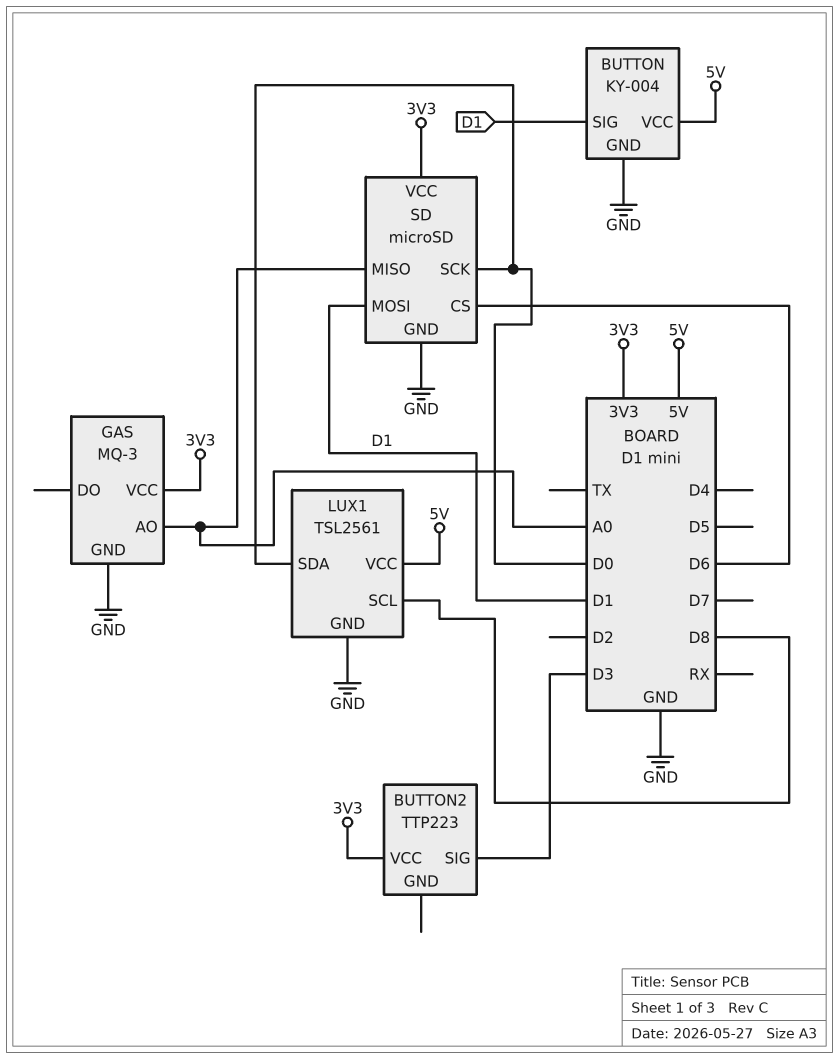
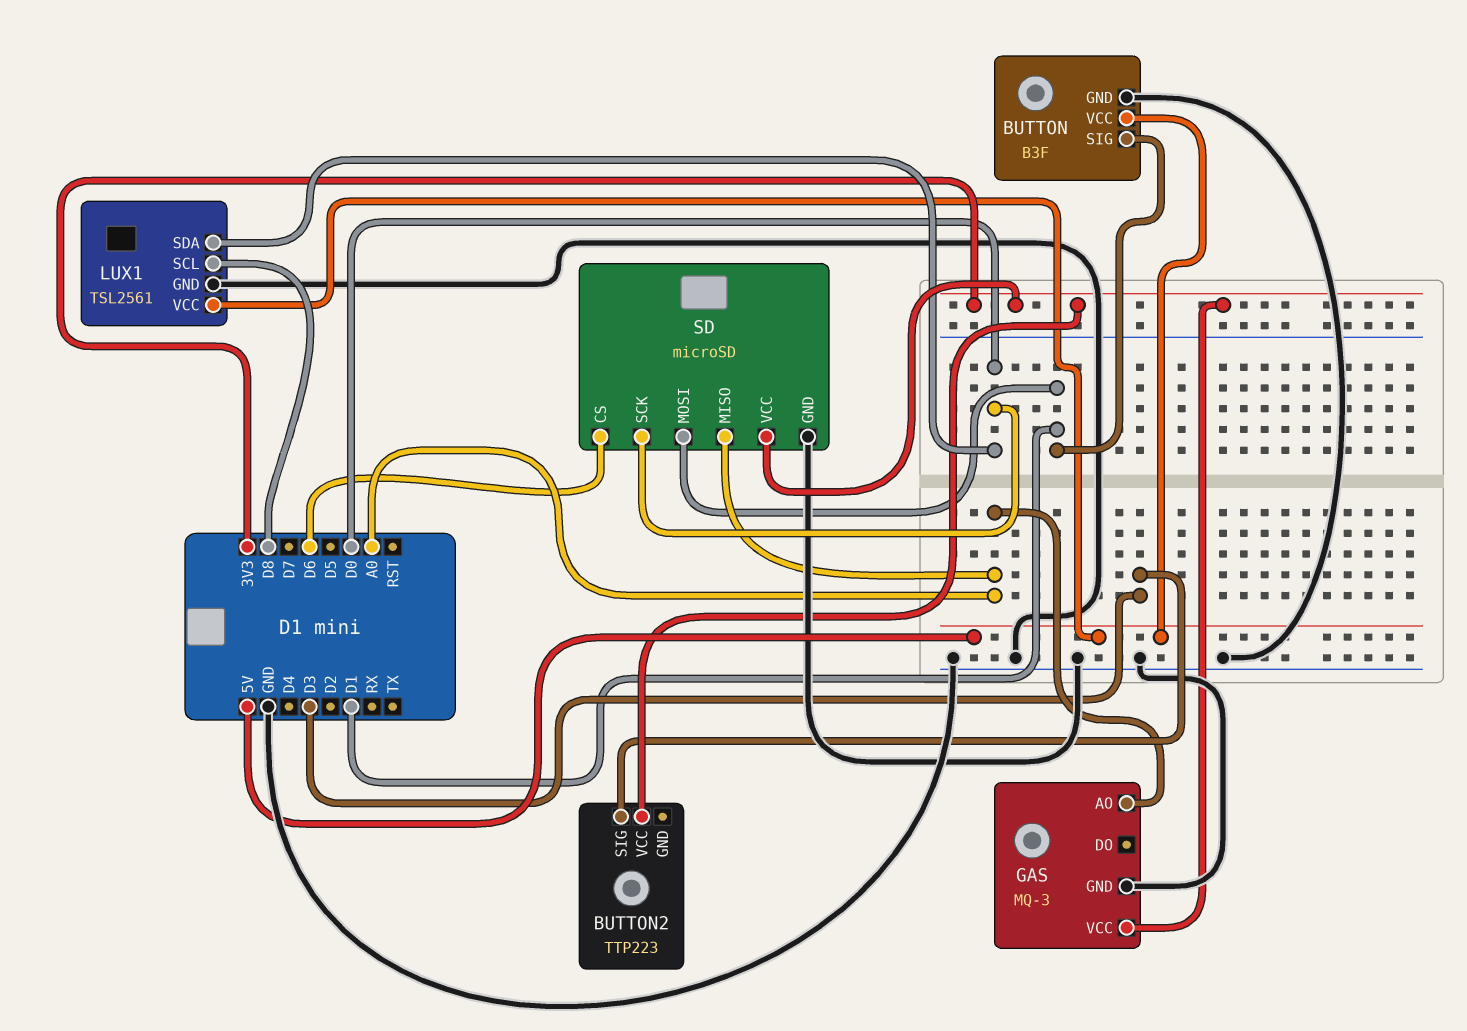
BUTTON: KY-004 -> B3F

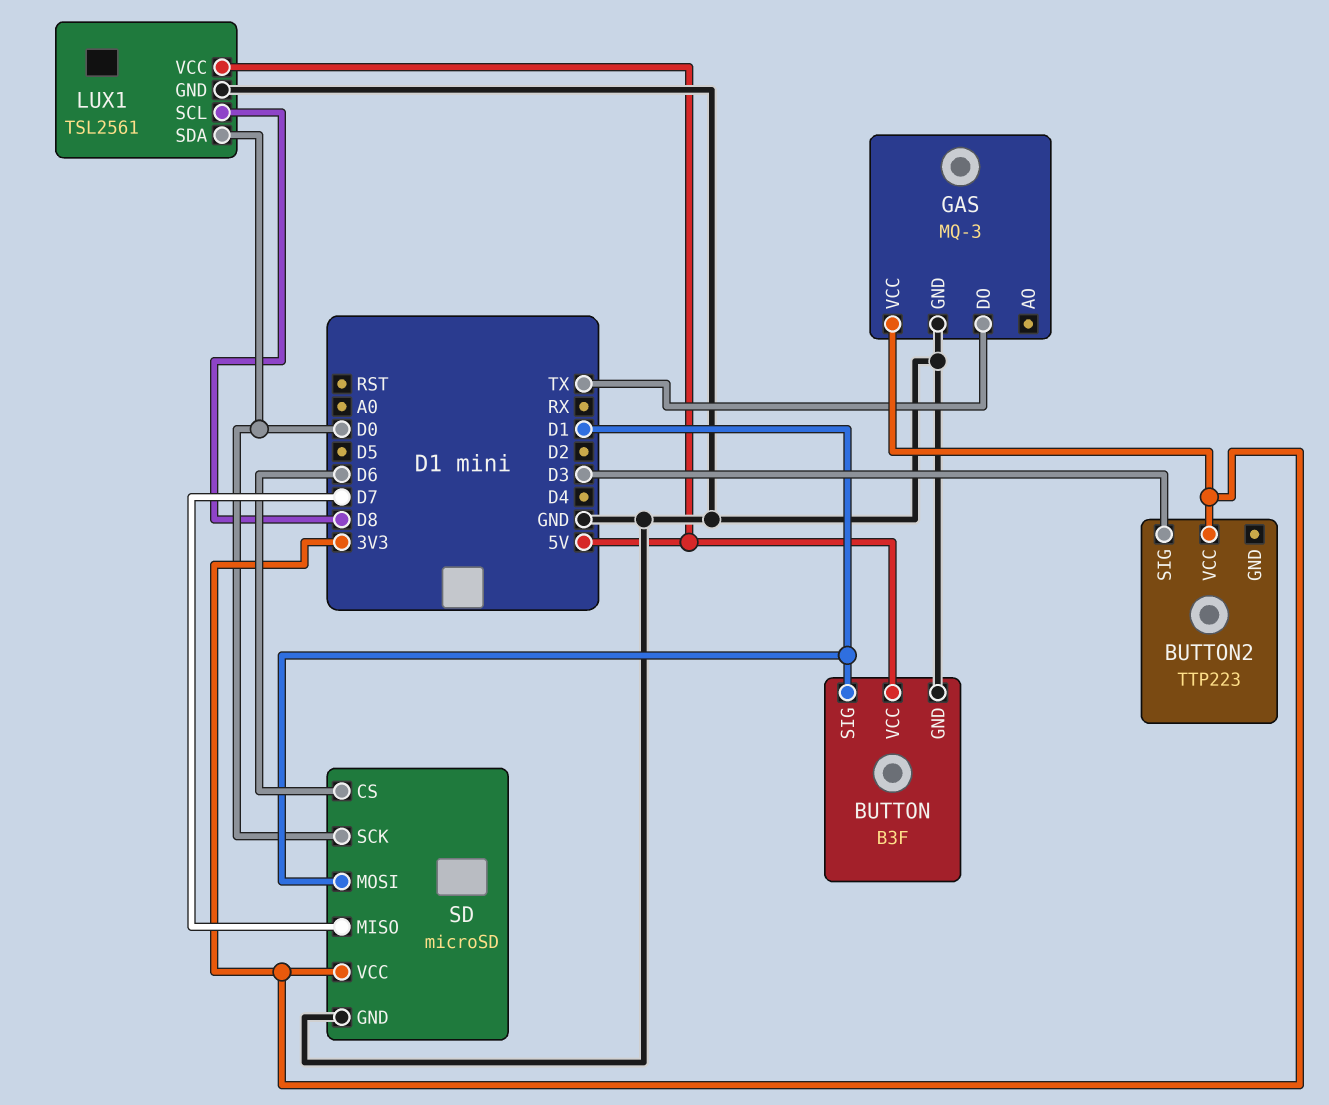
GAS pin AO: A0 -> none
GAS pin DO: none -> TX
SD pin MISO: A0 -> D7

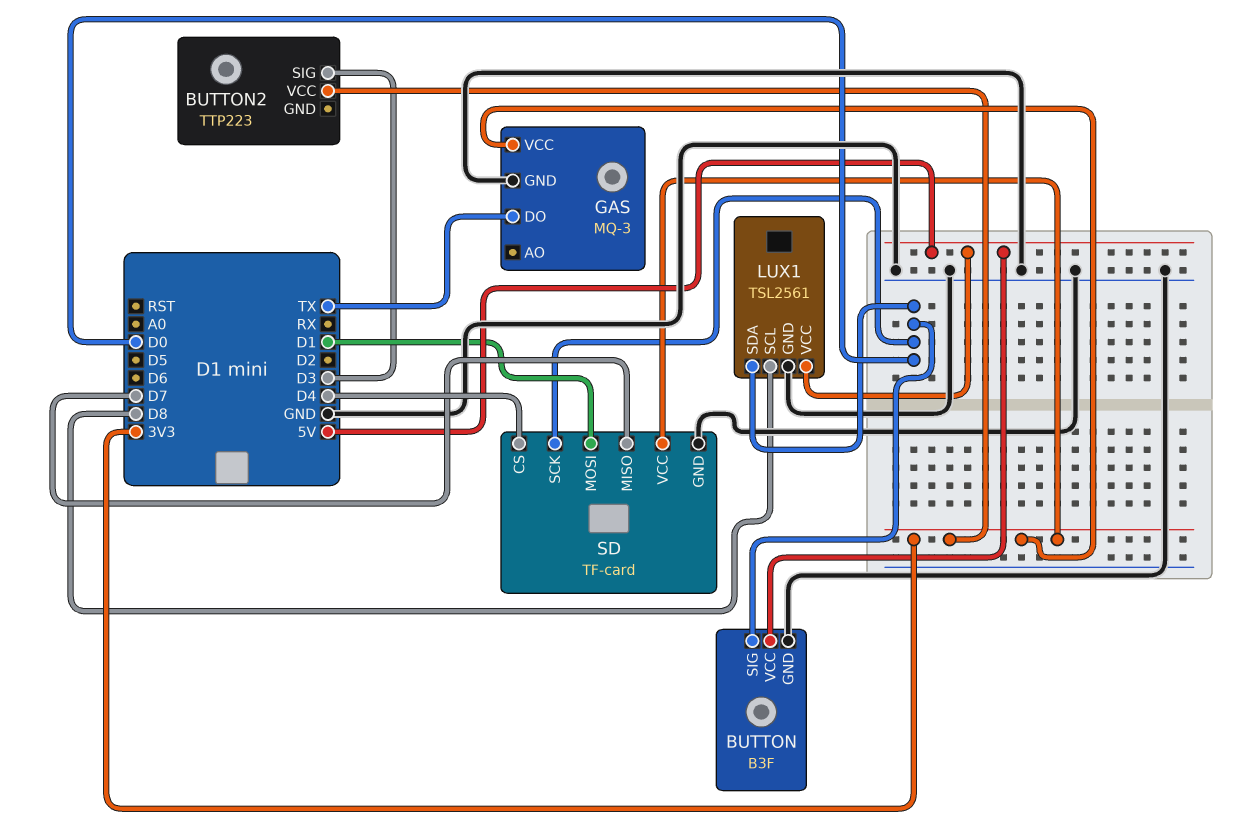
BUTTON pin SIG: D1 -> D0
SD: microSD -> TF-card
SD pin CS: D6 -> D4

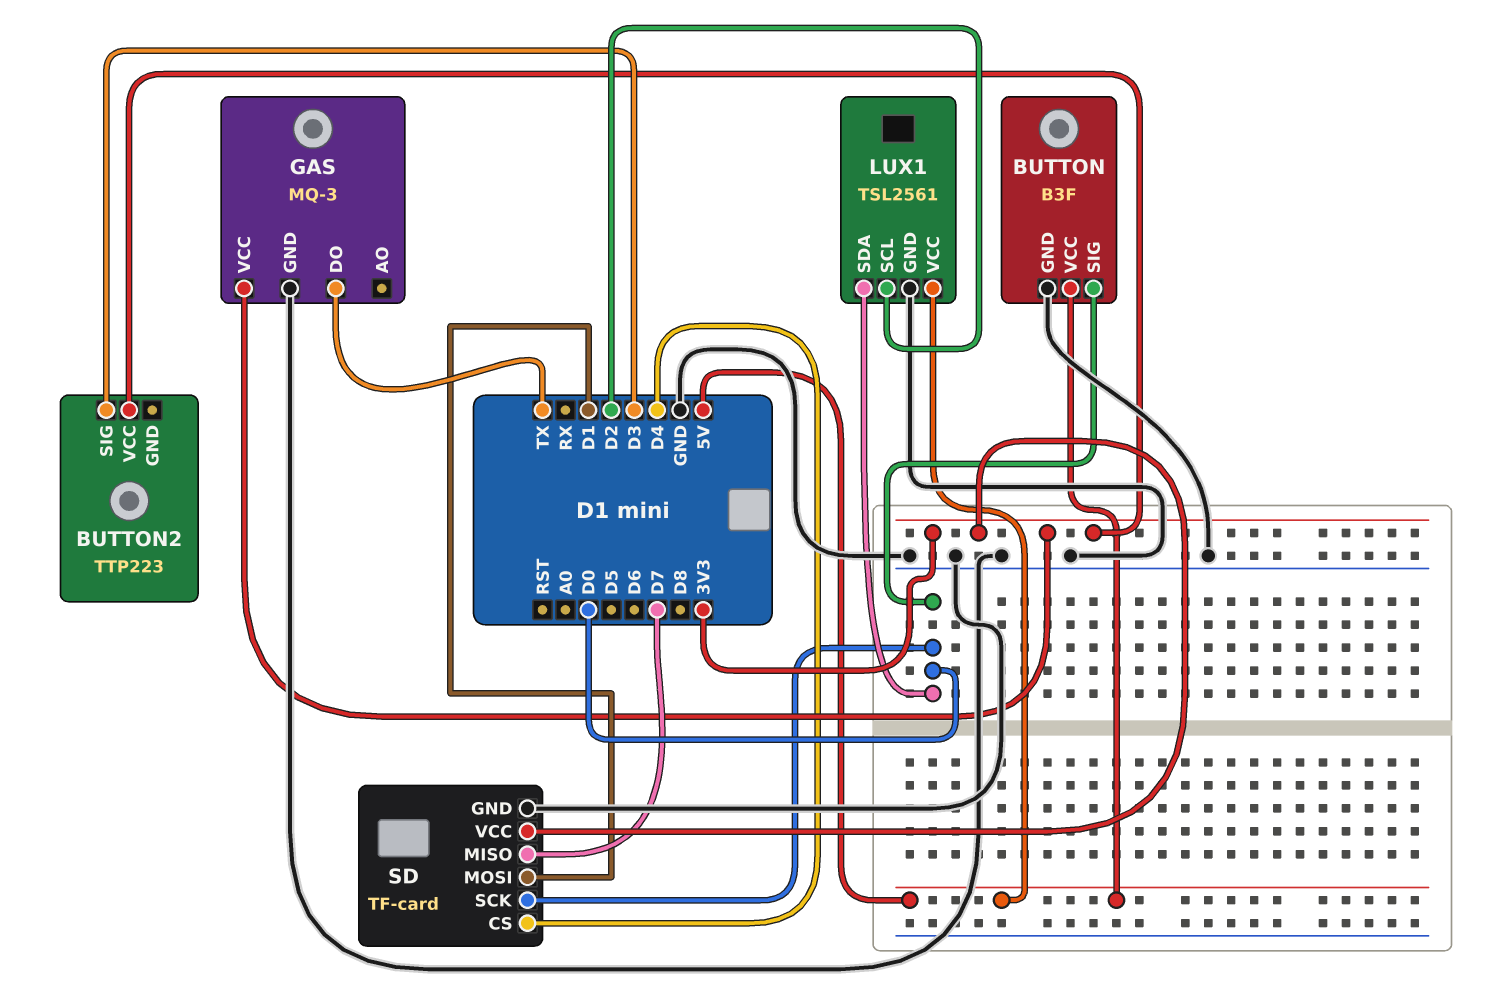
LUX1 pin SCL: D8 -> D2

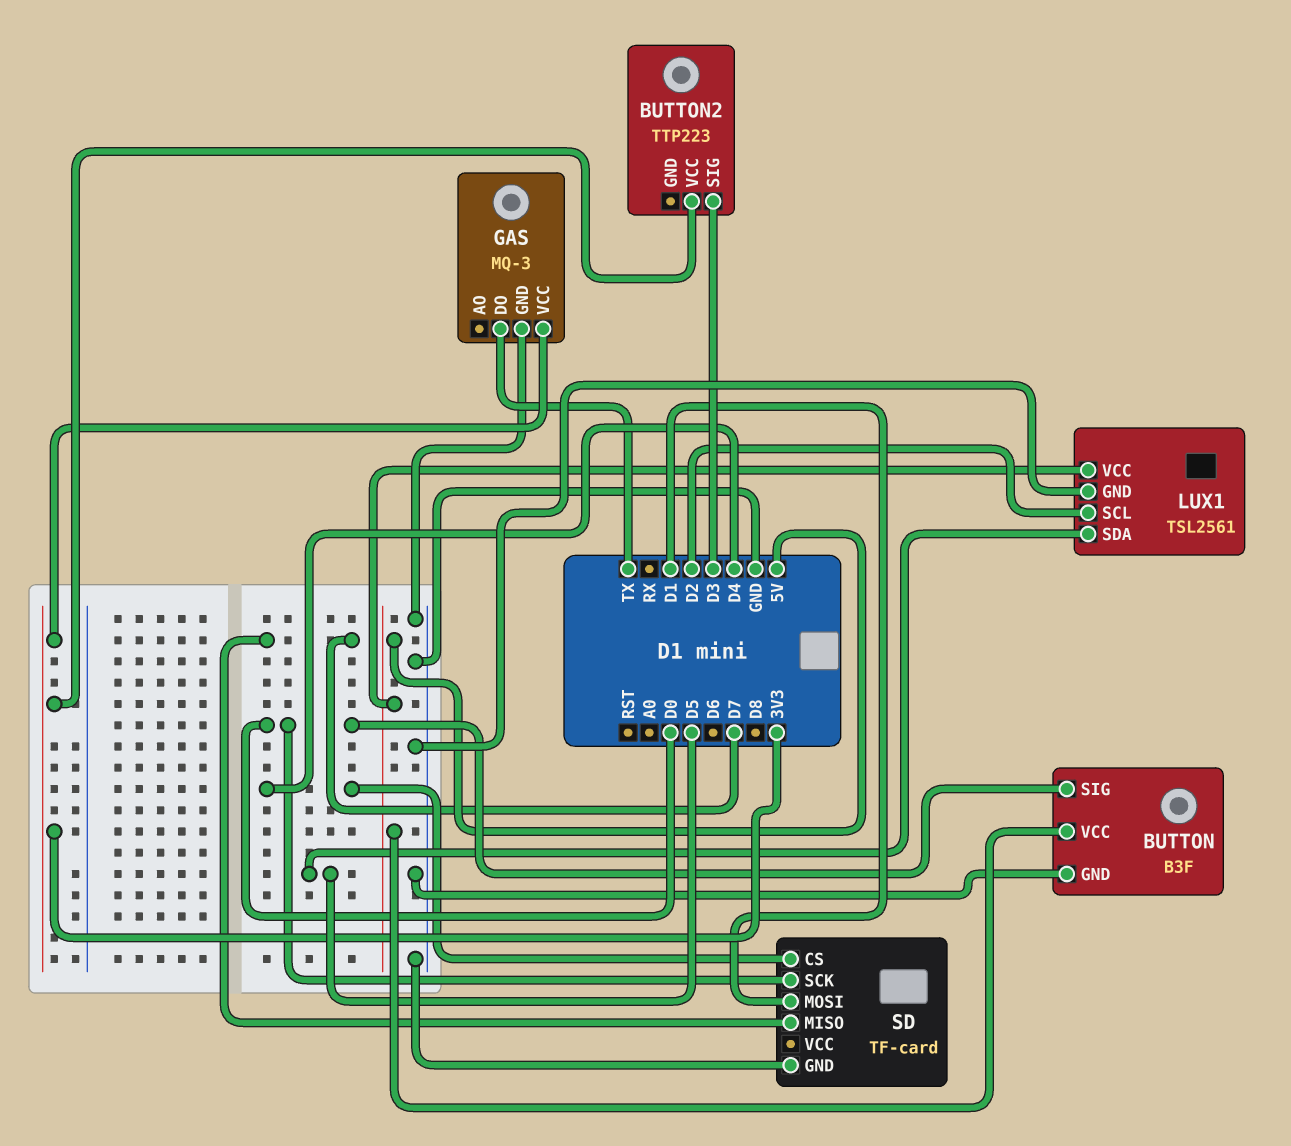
LUX1 pin SDA: D0 -> D5
SD pin VCC: 3V3 -> none

